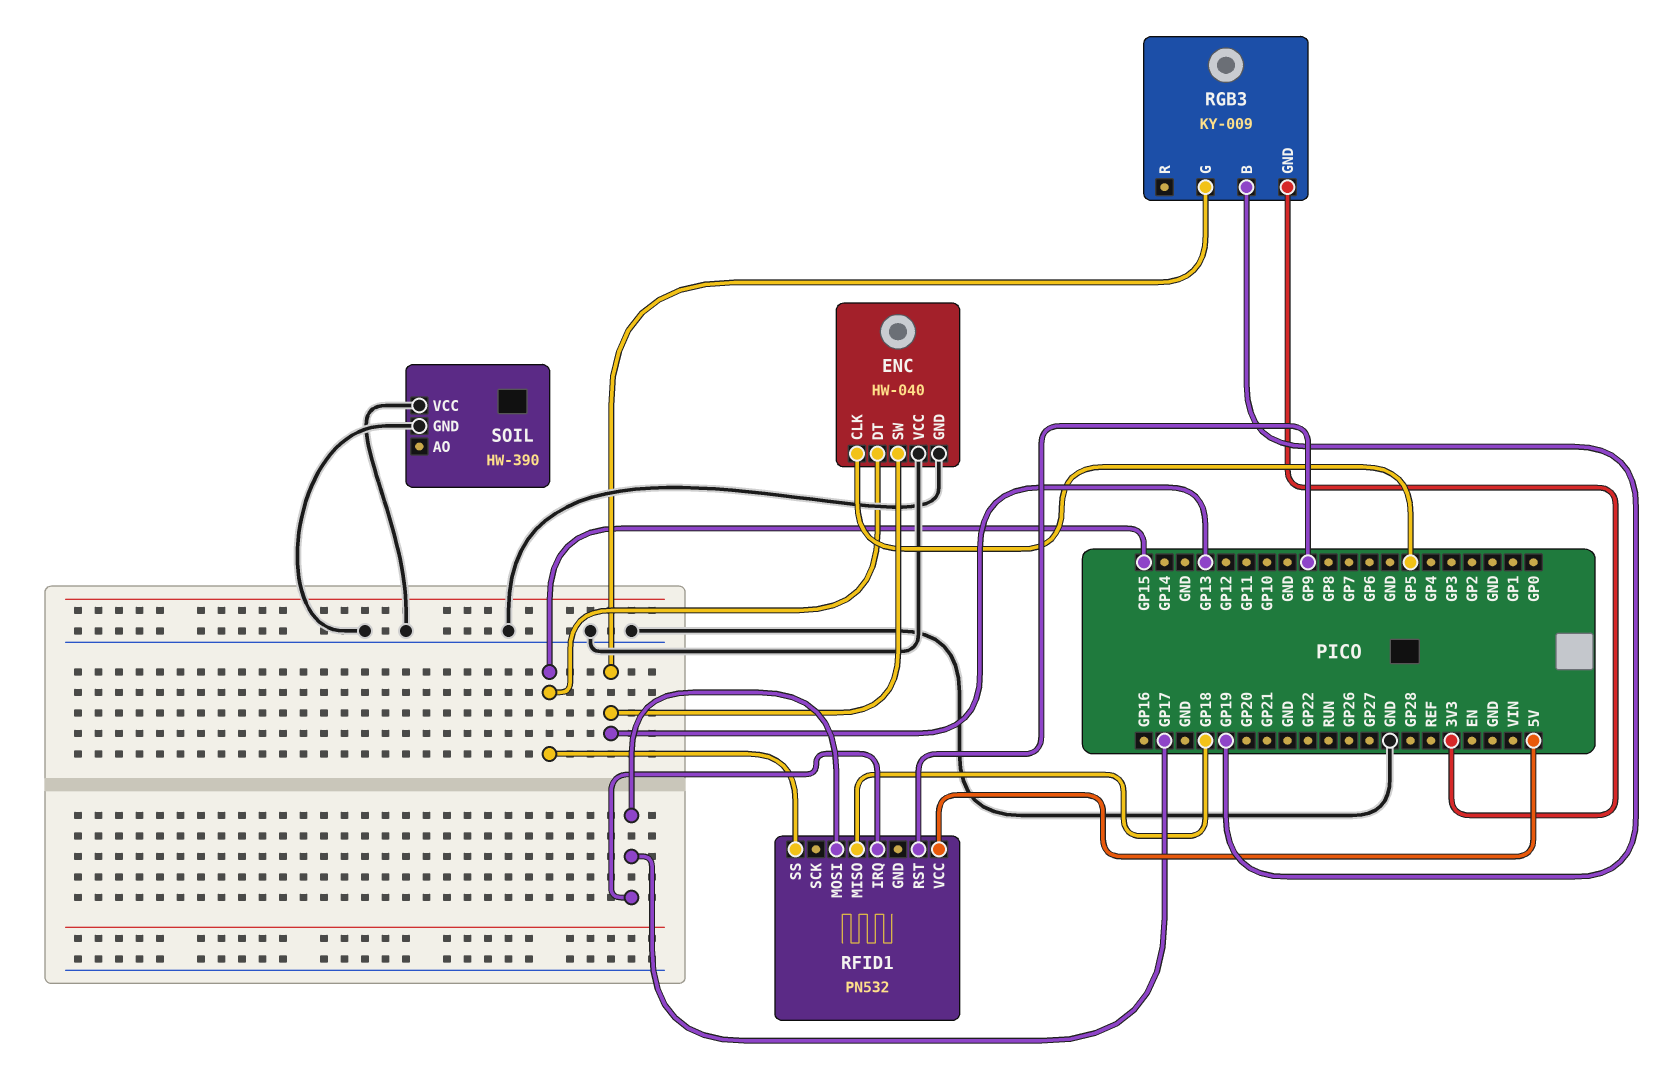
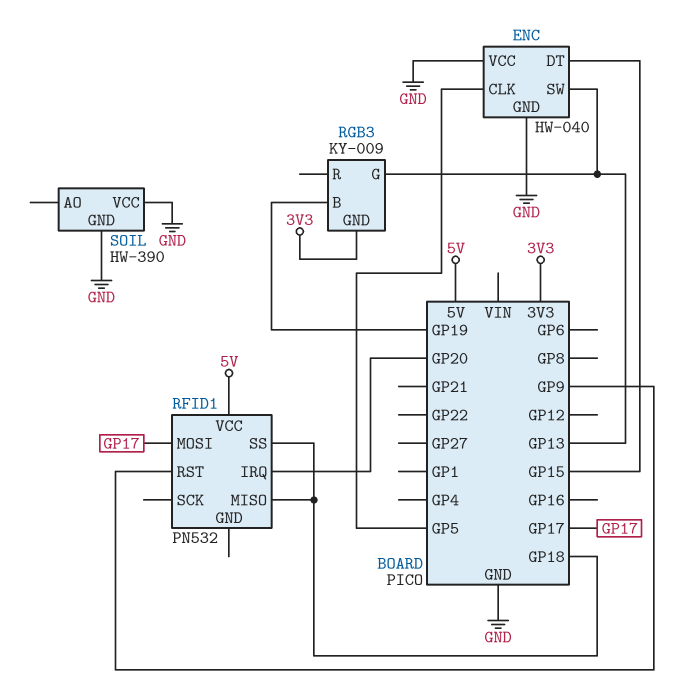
RFID1 pin IRQ: GP17 -> GP20
RFID1 pin SS: GP15 -> GP18

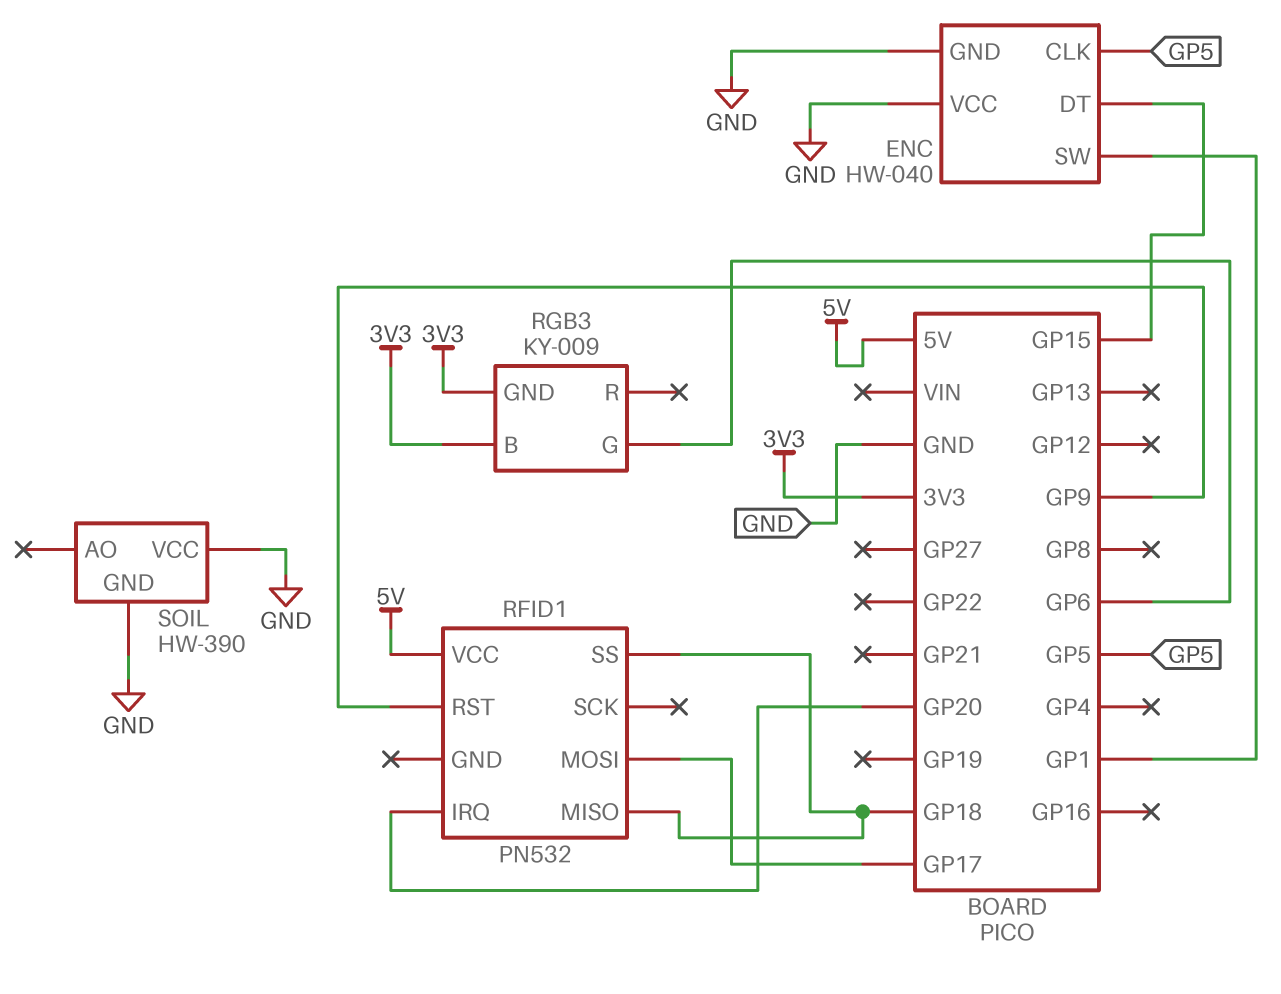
ENC pin SW: GP13 -> GP1
RGB3 pin B: GP19 -> 3V3
RGB3 pin G: GP13 -> GP6

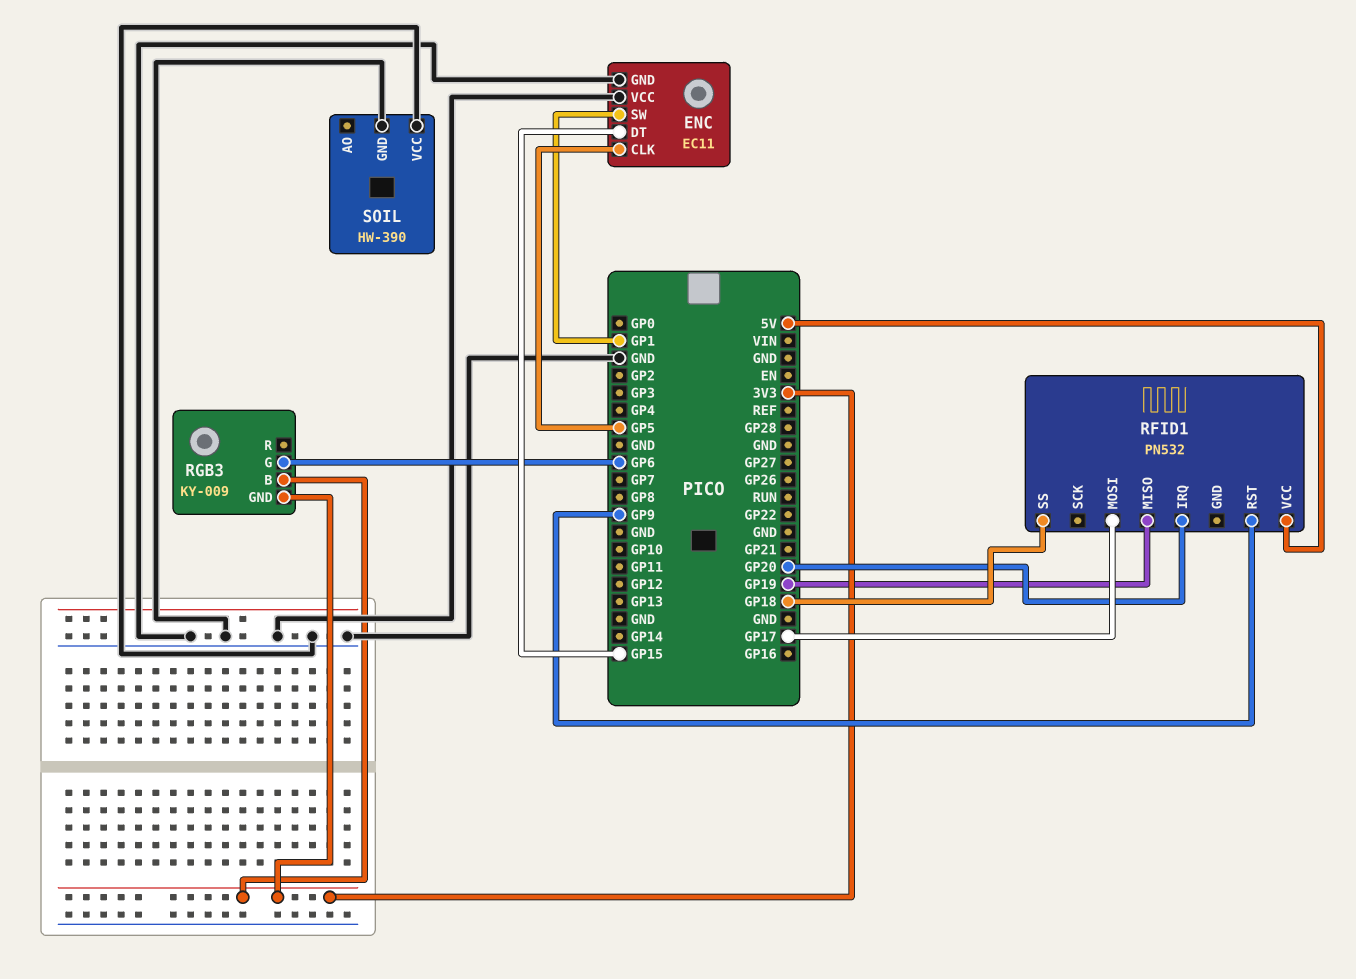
ENC: HW-040 -> EC11
RFID1 pin MISO: GP18 -> GP19

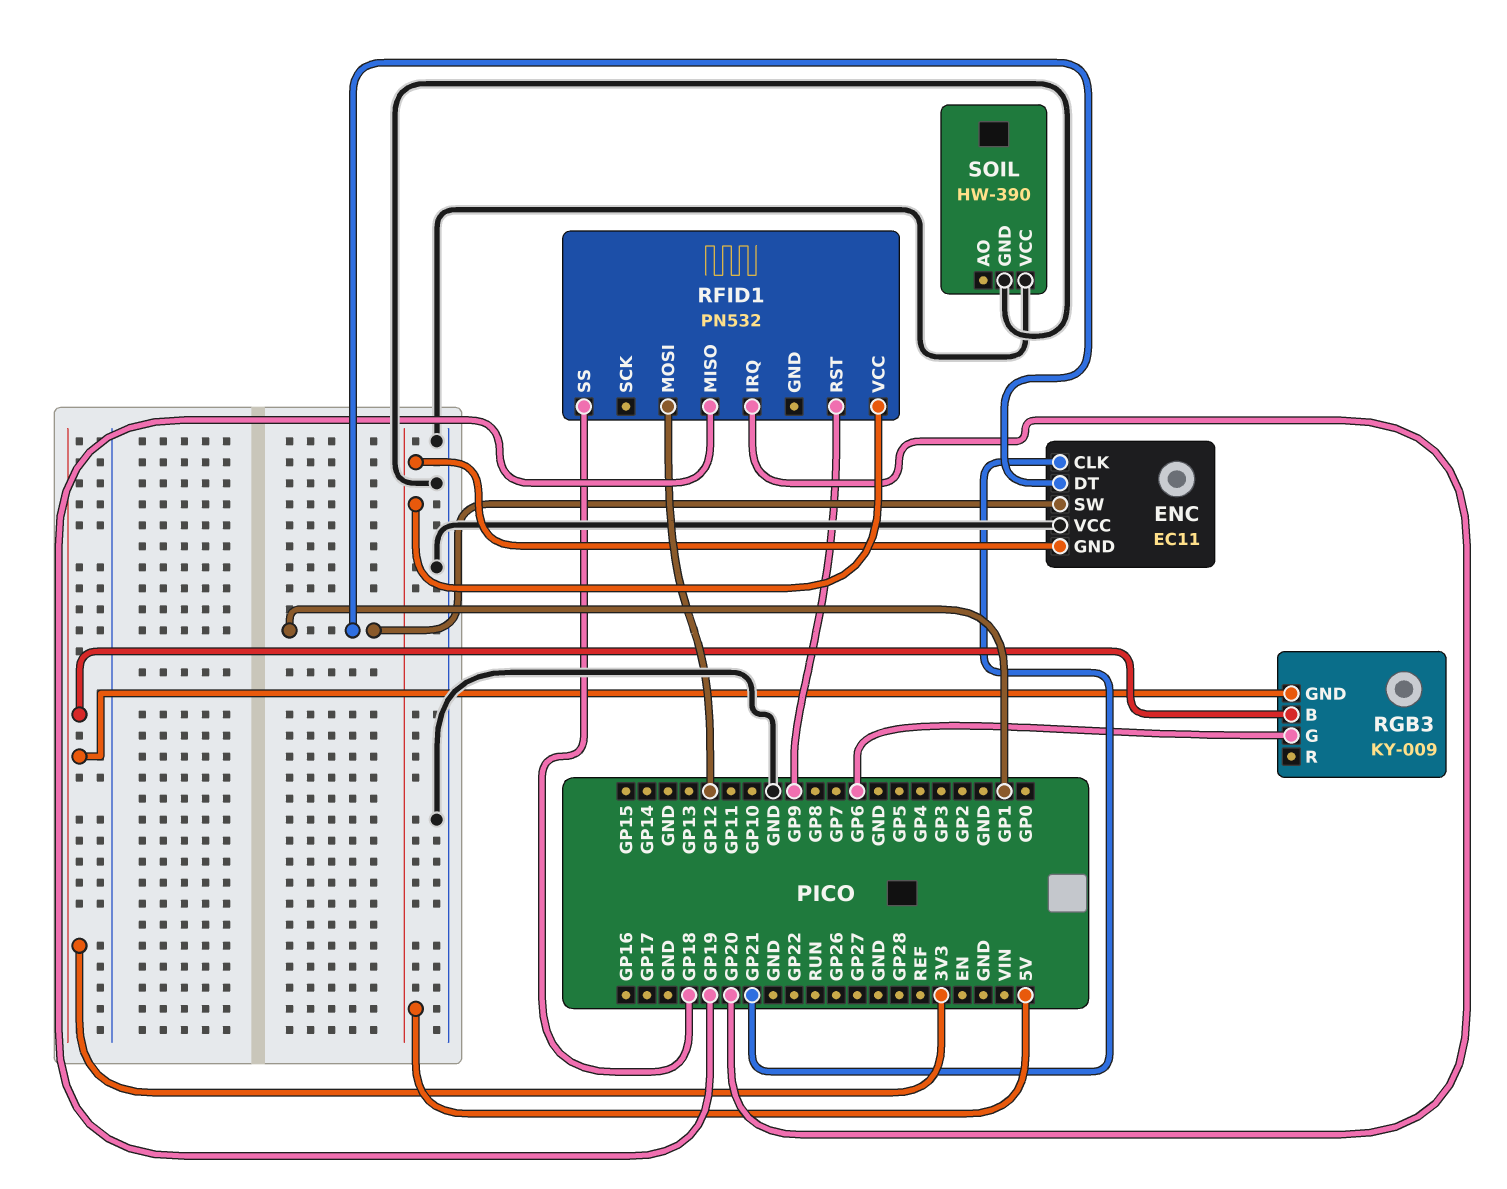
ENC pin CLK: GP5 -> GP21
ENC pin DT: GP15 -> GP1
ENC pin GND: GND -> 5V
RFID1 pin MOSI: GP17 -> GP12

